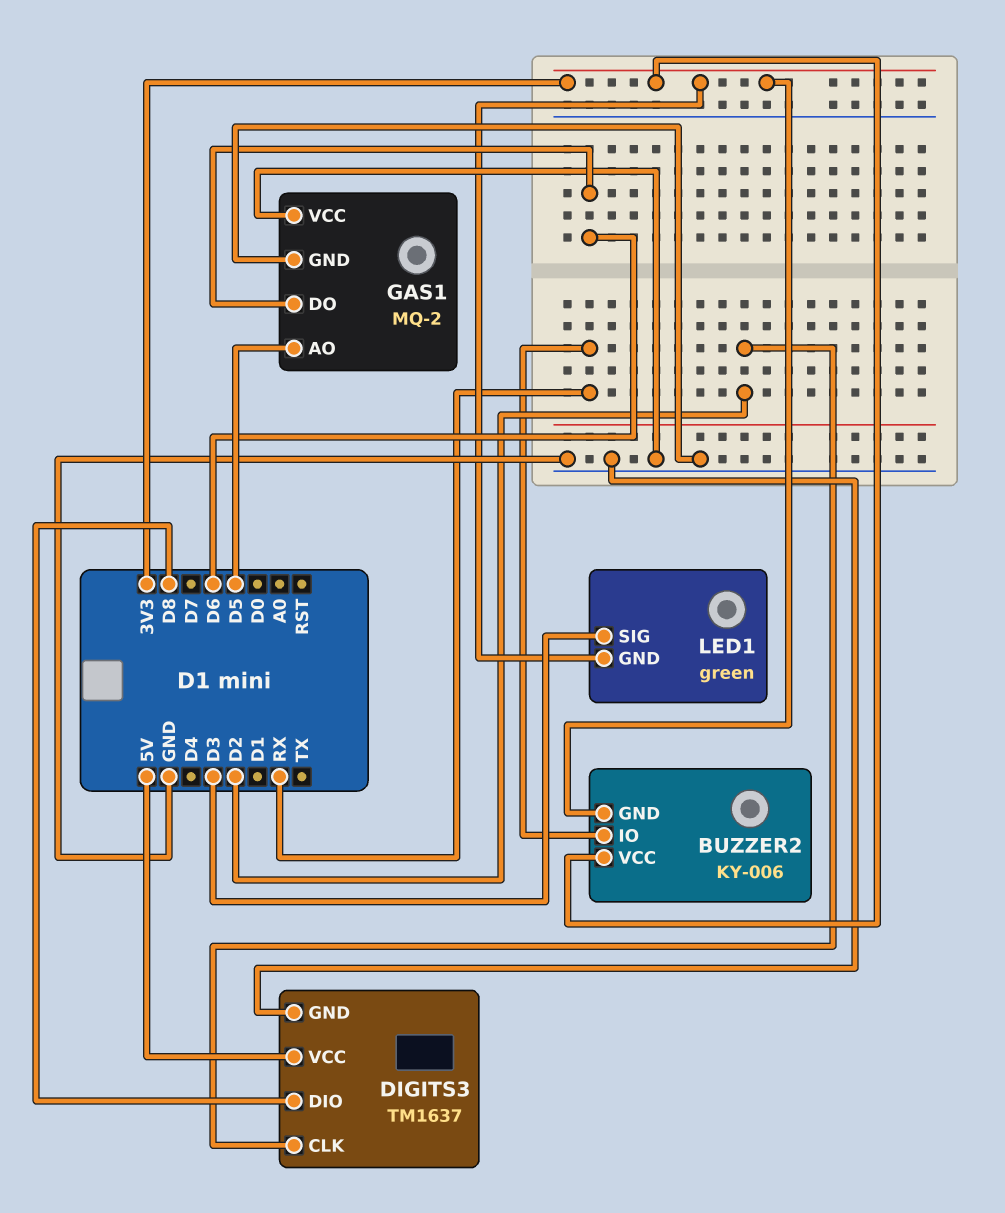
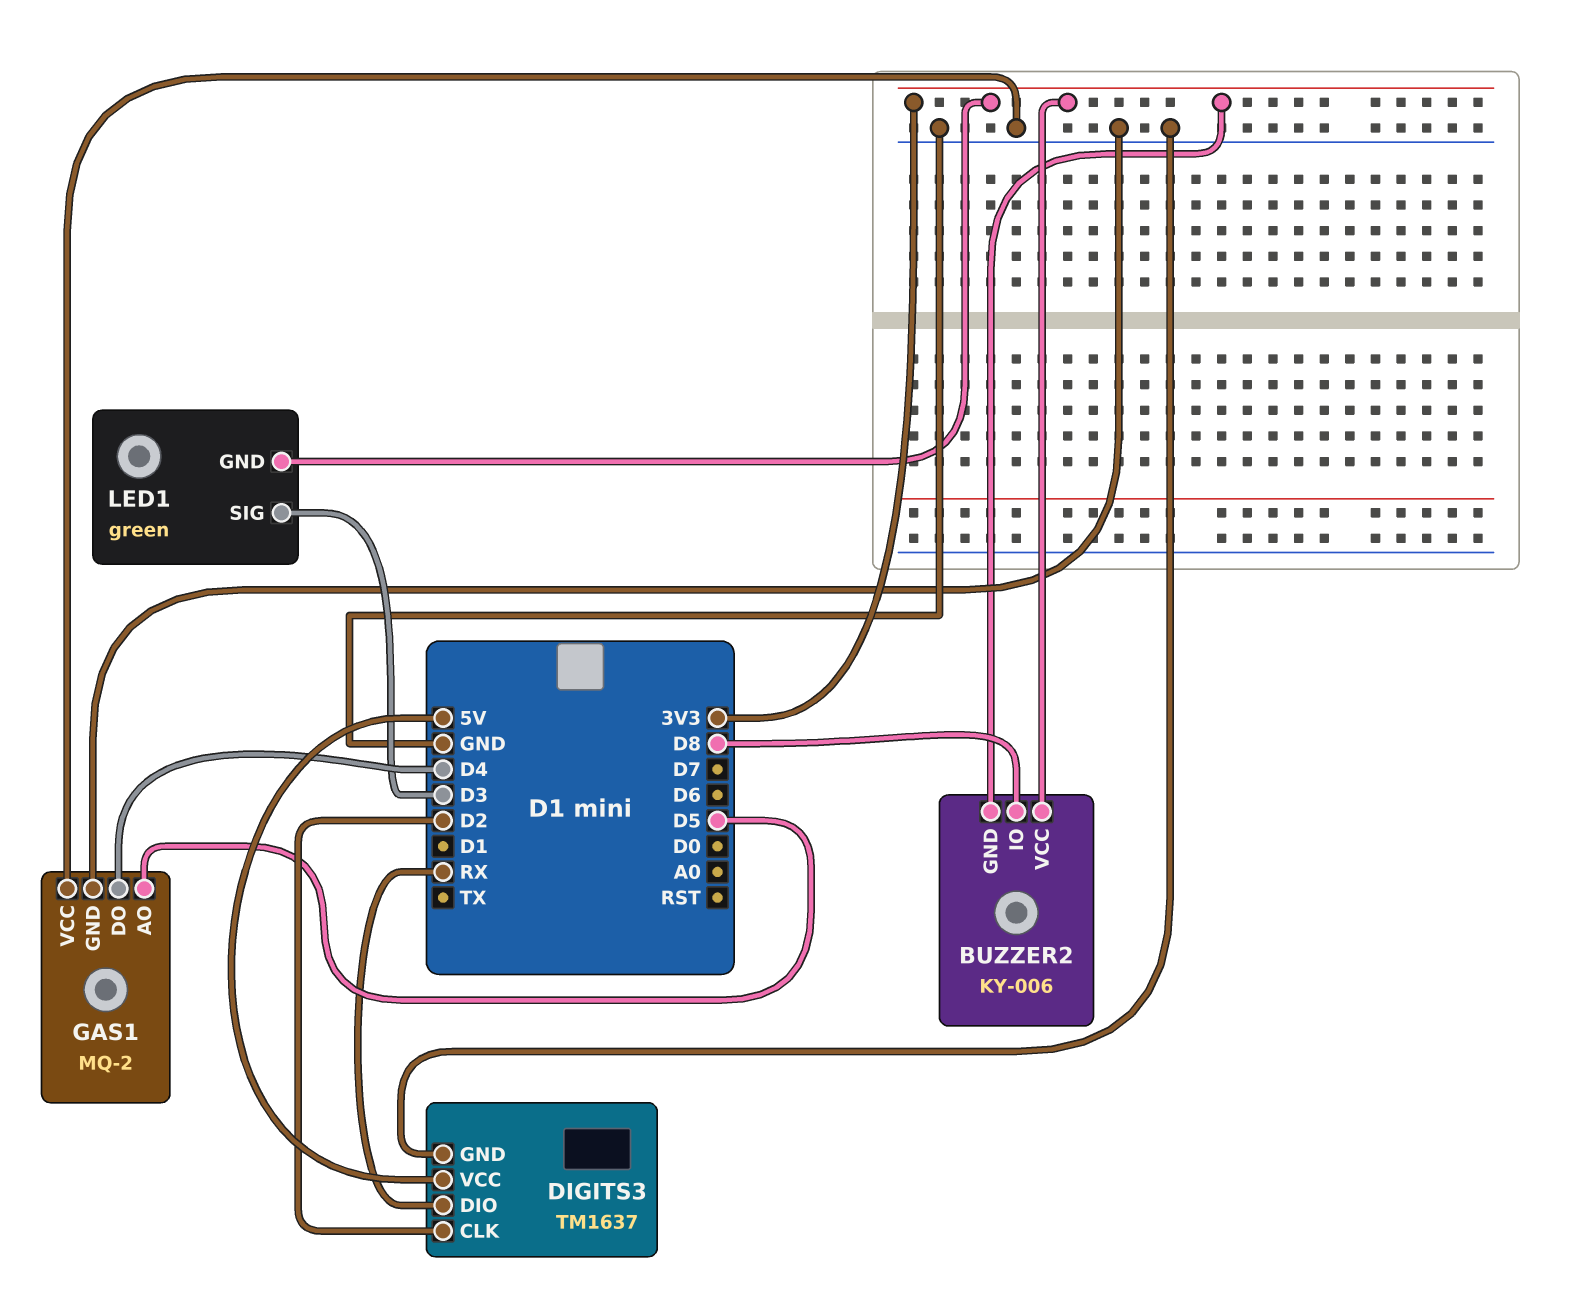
BUZZER2 pin IO: RX -> D8
DIGITS3 pin DIO: D8 -> RX
GAS1 pin DO: D6 -> D4

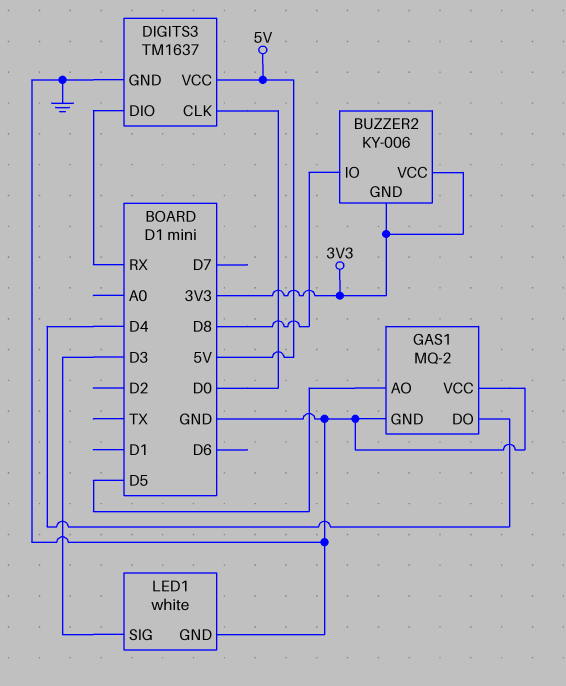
DIGITS3 pin CLK: D2 -> D0
LED1: green -> white
LED1 pin GND: 3V3 -> GND

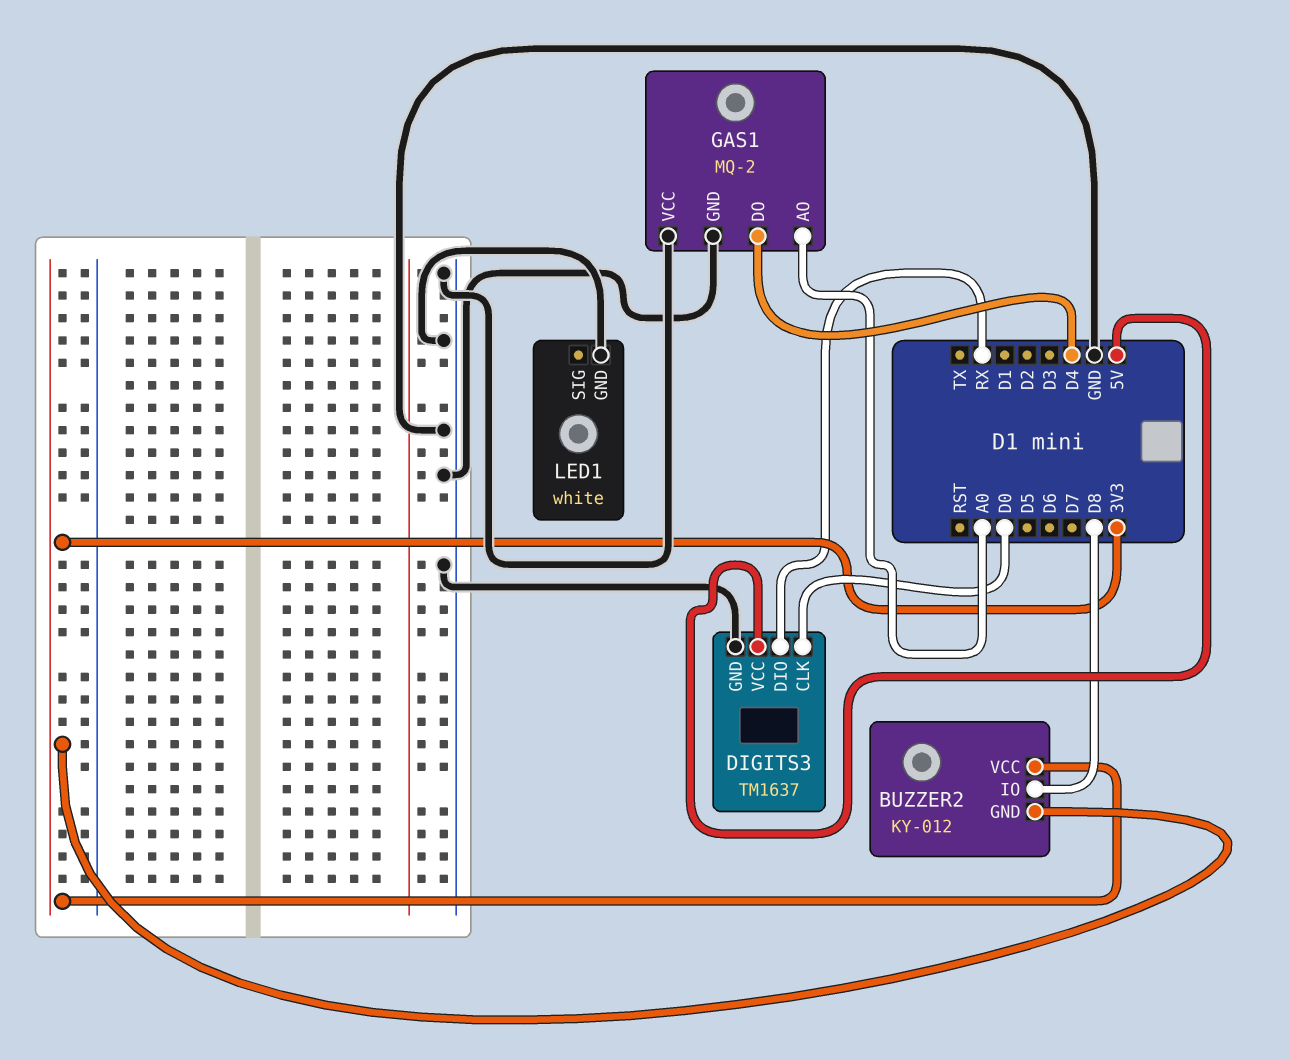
BUZZER2: KY-006 -> KY-012
GAS1 pin AO: D5 -> A0
LED1 pin SIG: D3 -> none

